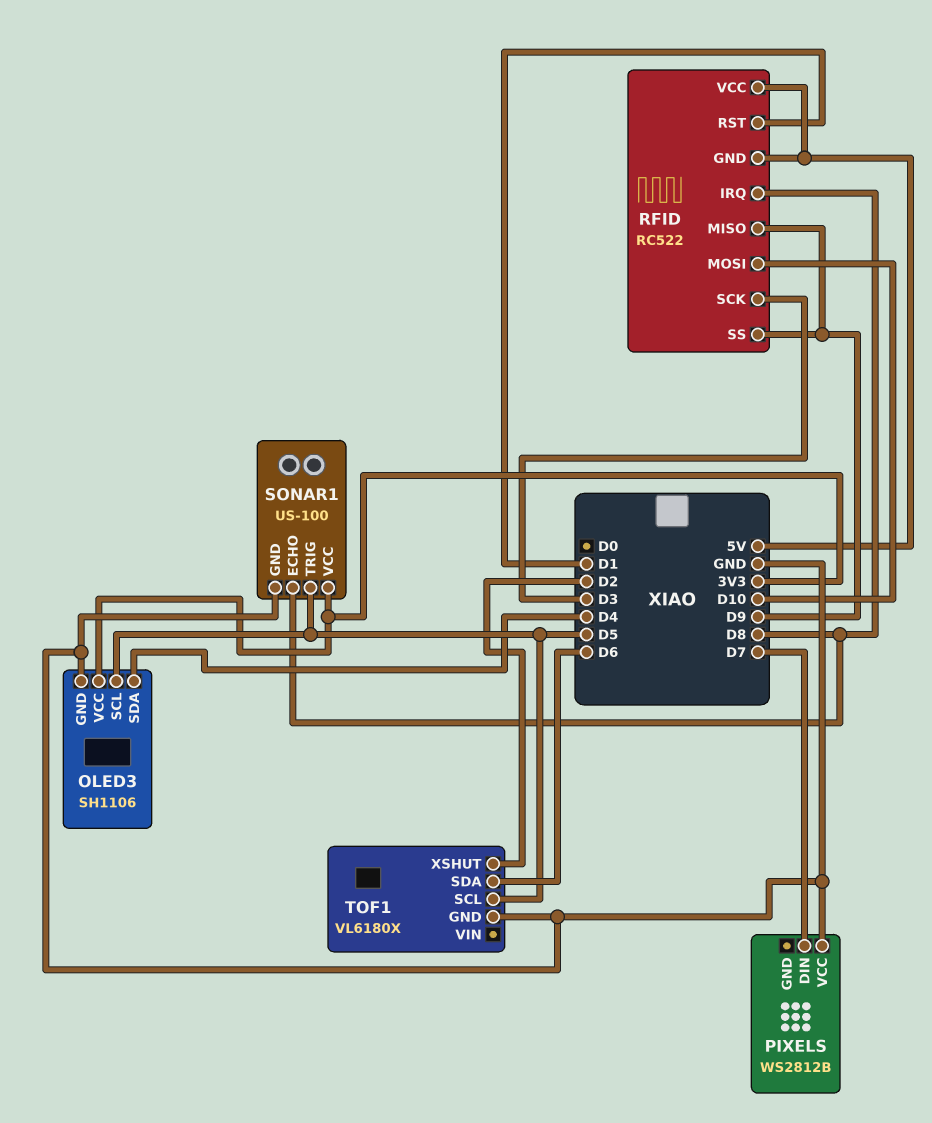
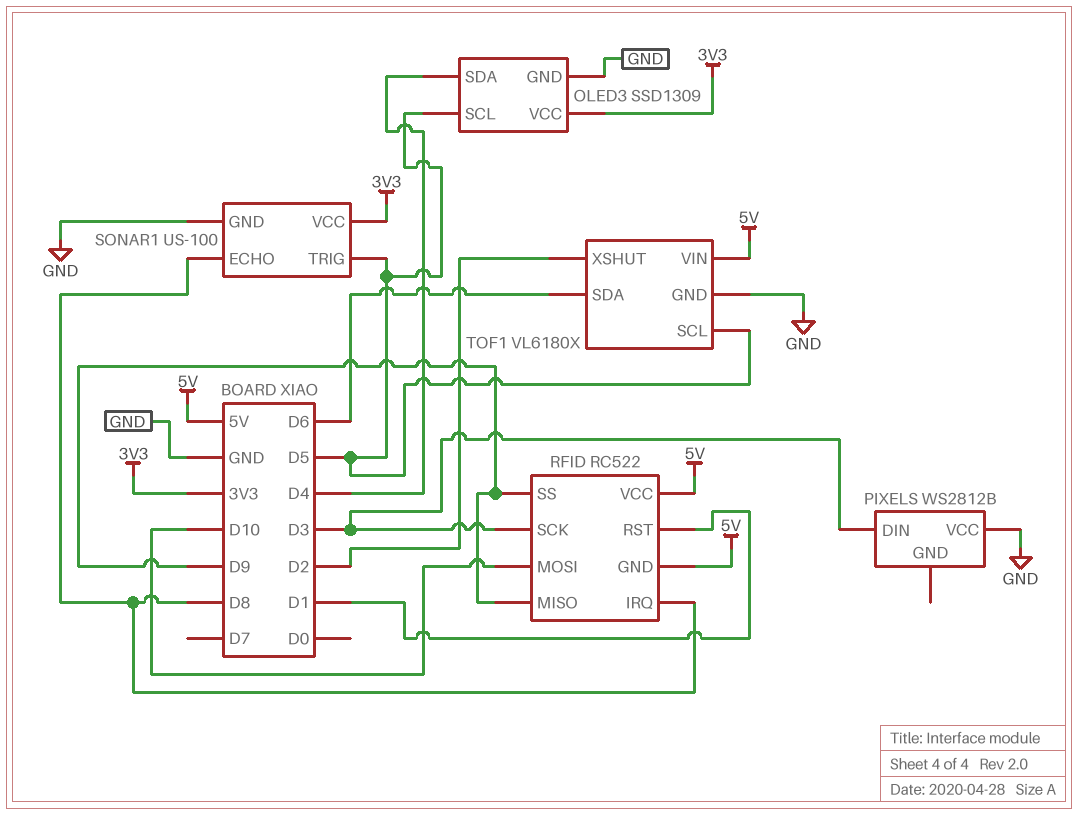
OLED3: SH1106 -> SSD1309
PIXELS pin DIN: D7 -> D3
TOF1 pin VIN: none -> 5V

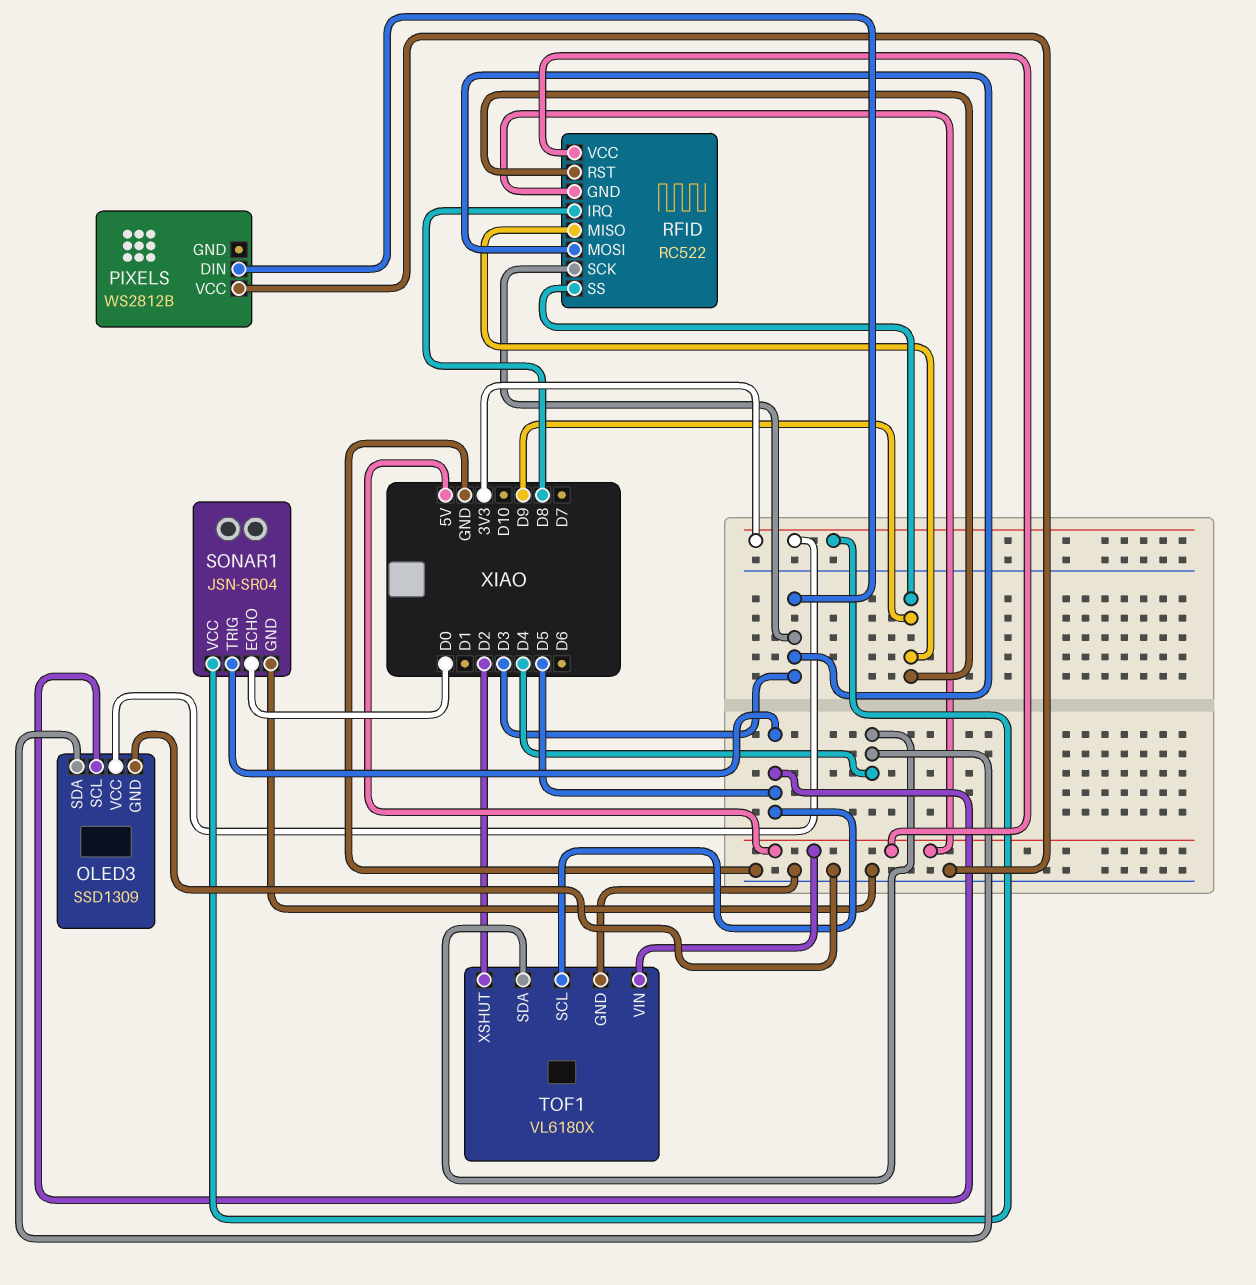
RFID pin MOSI: D10 -> D3
RFID pin RST: D1 -> D9
SONAR1: US-100 -> JSN-SR04
SONAR1 pin ECHO: D8 -> D0
TOF1 pin SDA: D6 -> D4

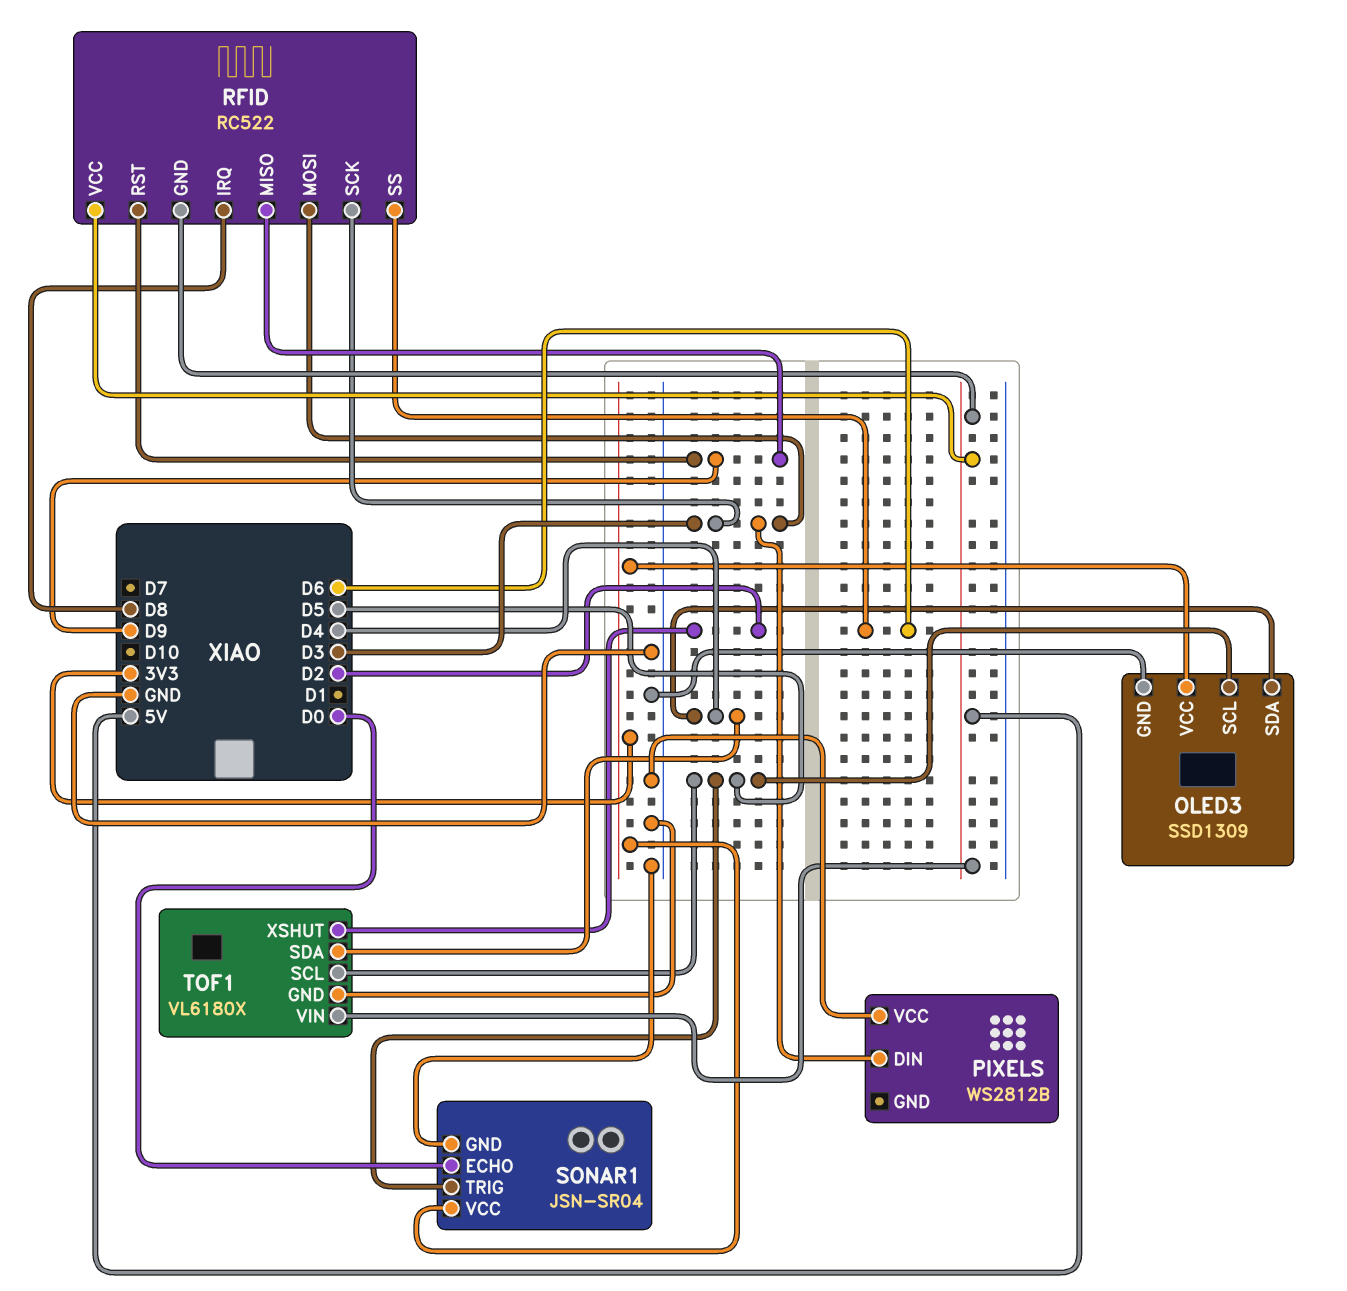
RFID pin SS: D9 -> D6

